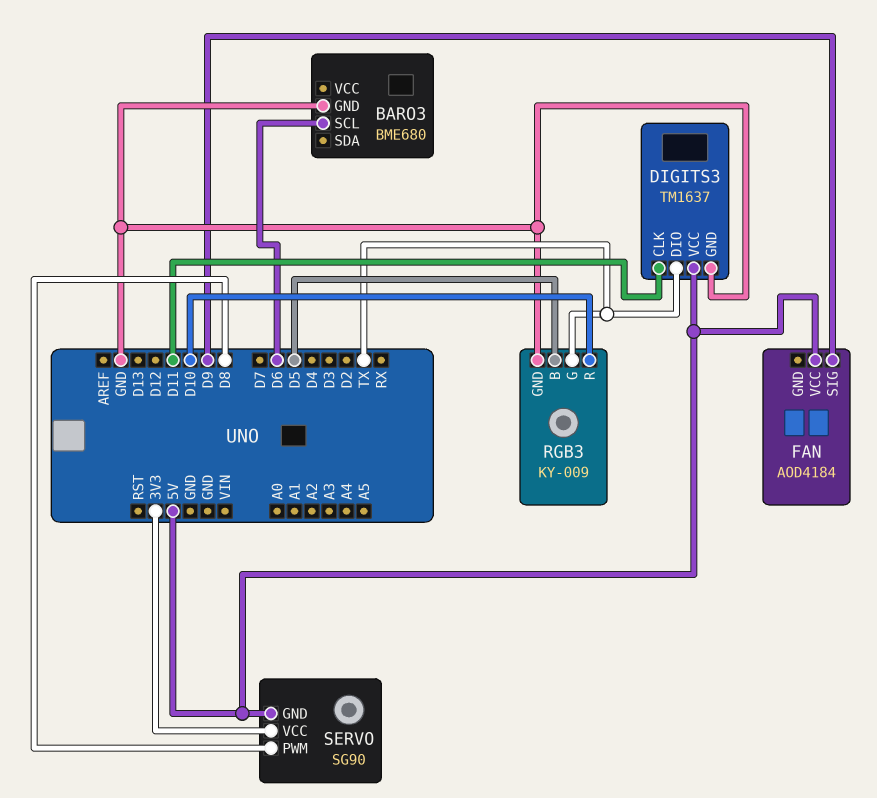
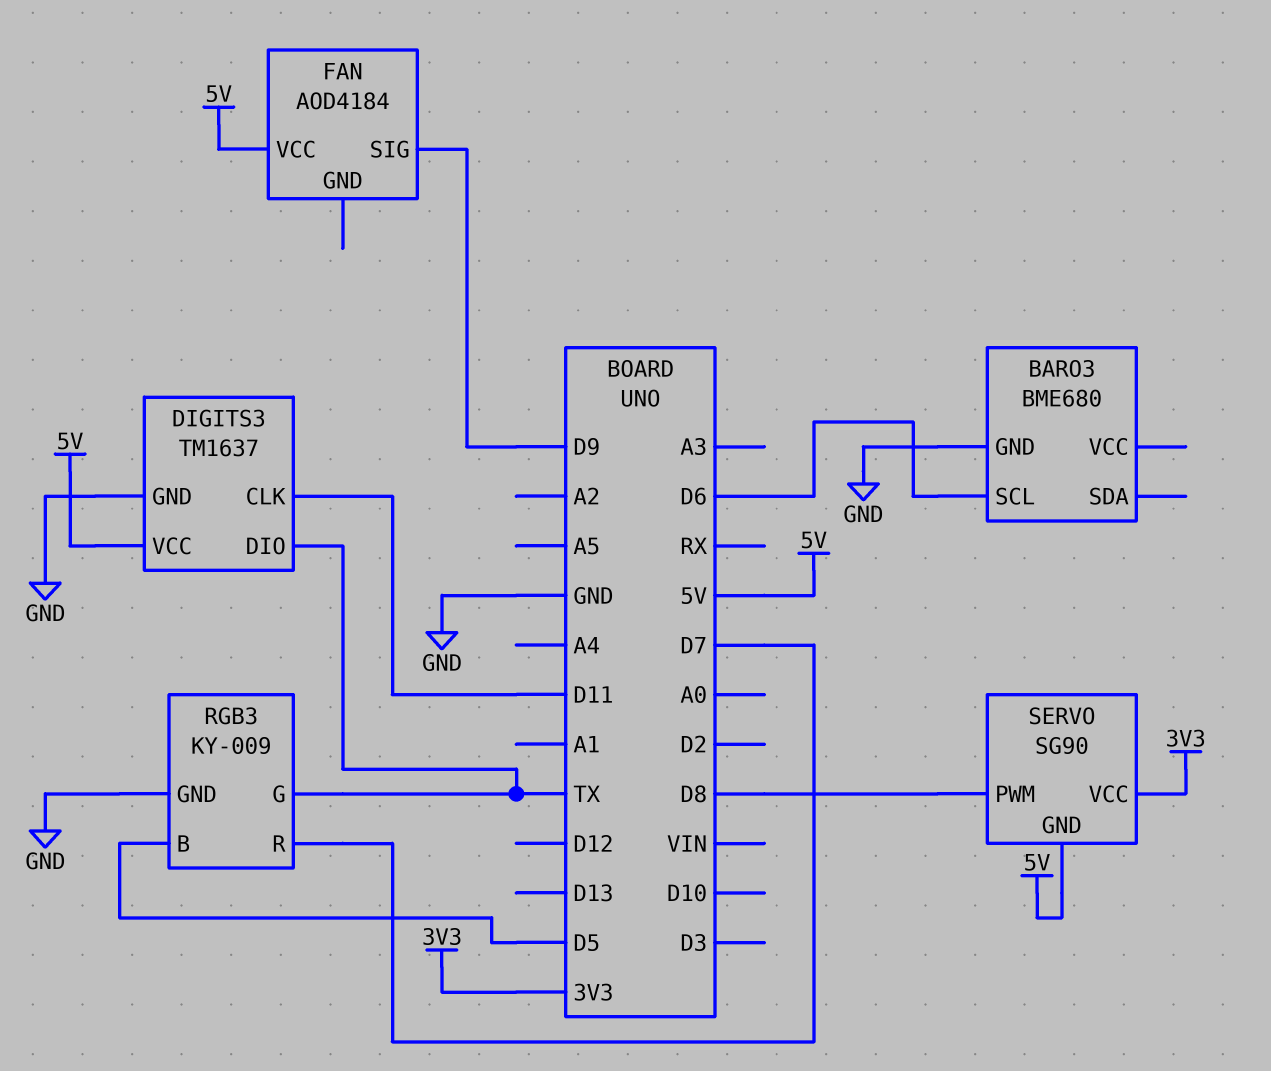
RGB3 pin R: D10 -> D7

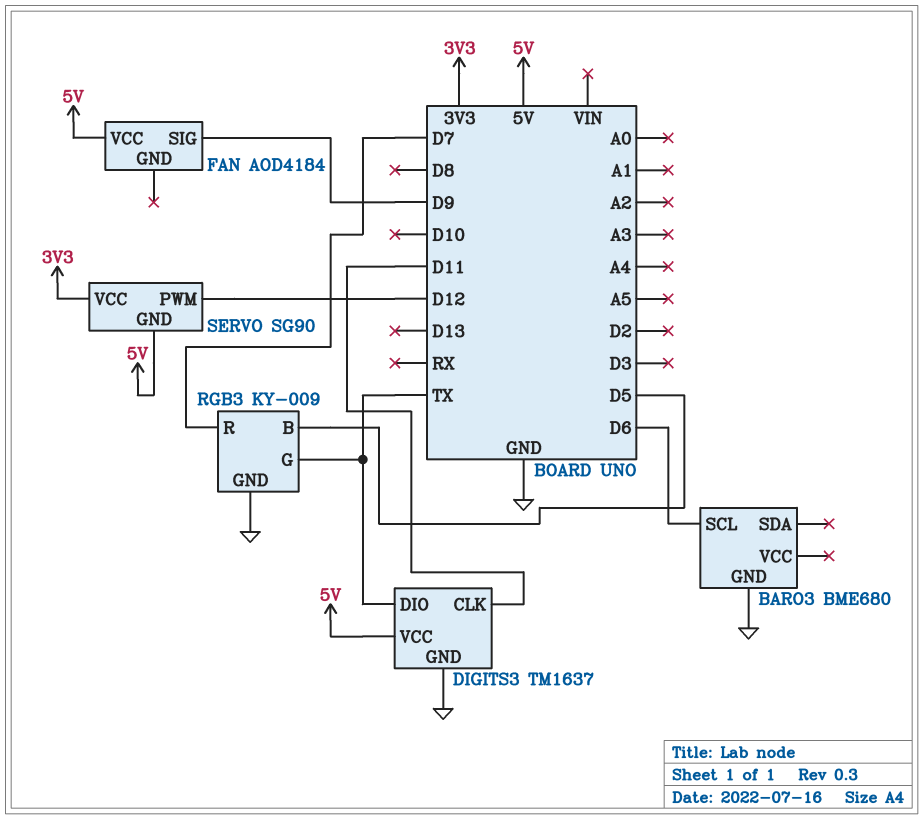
SERVO pin PWM: D8 -> D12

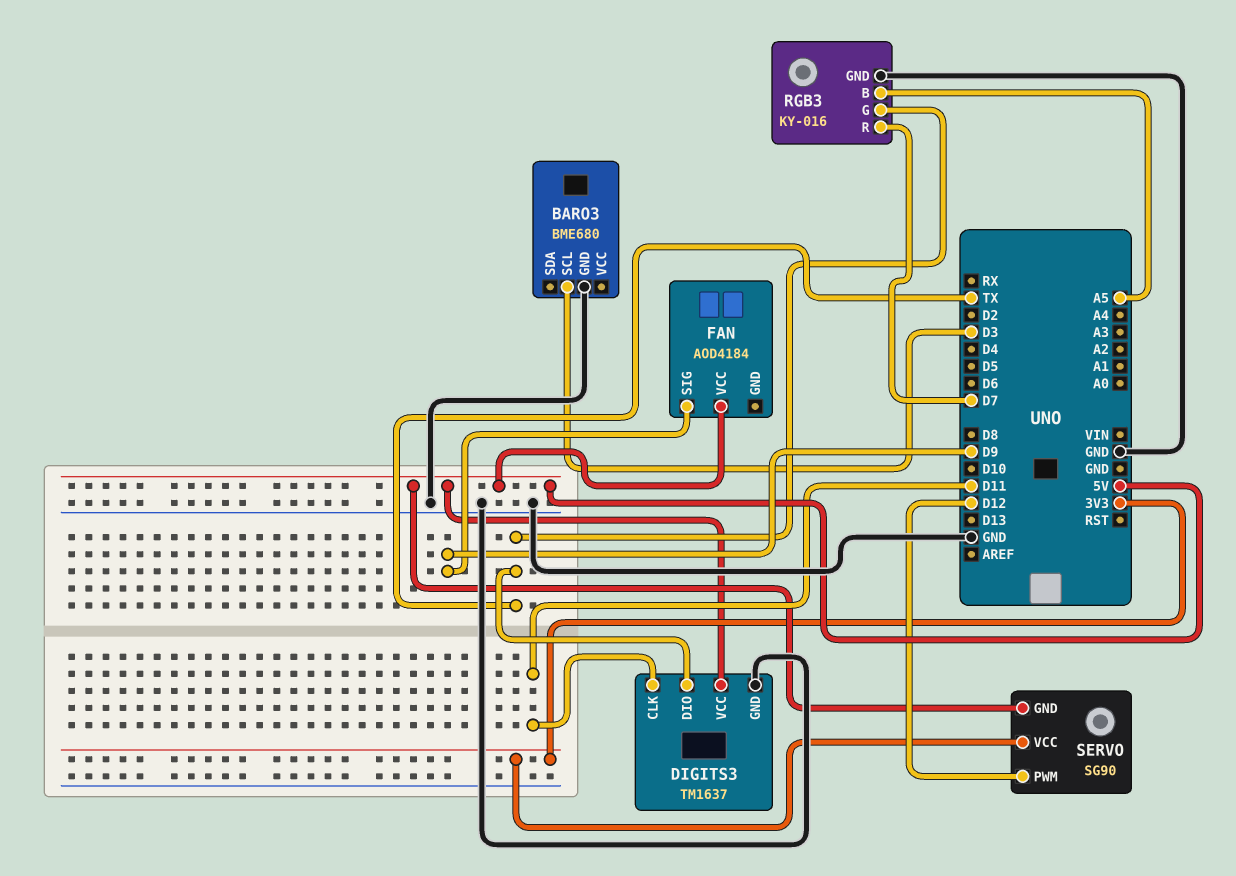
BARO3 pin SCL: D6 -> D3
RGB3: KY-009 -> KY-016
RGB3 pin B: D5 -> A5

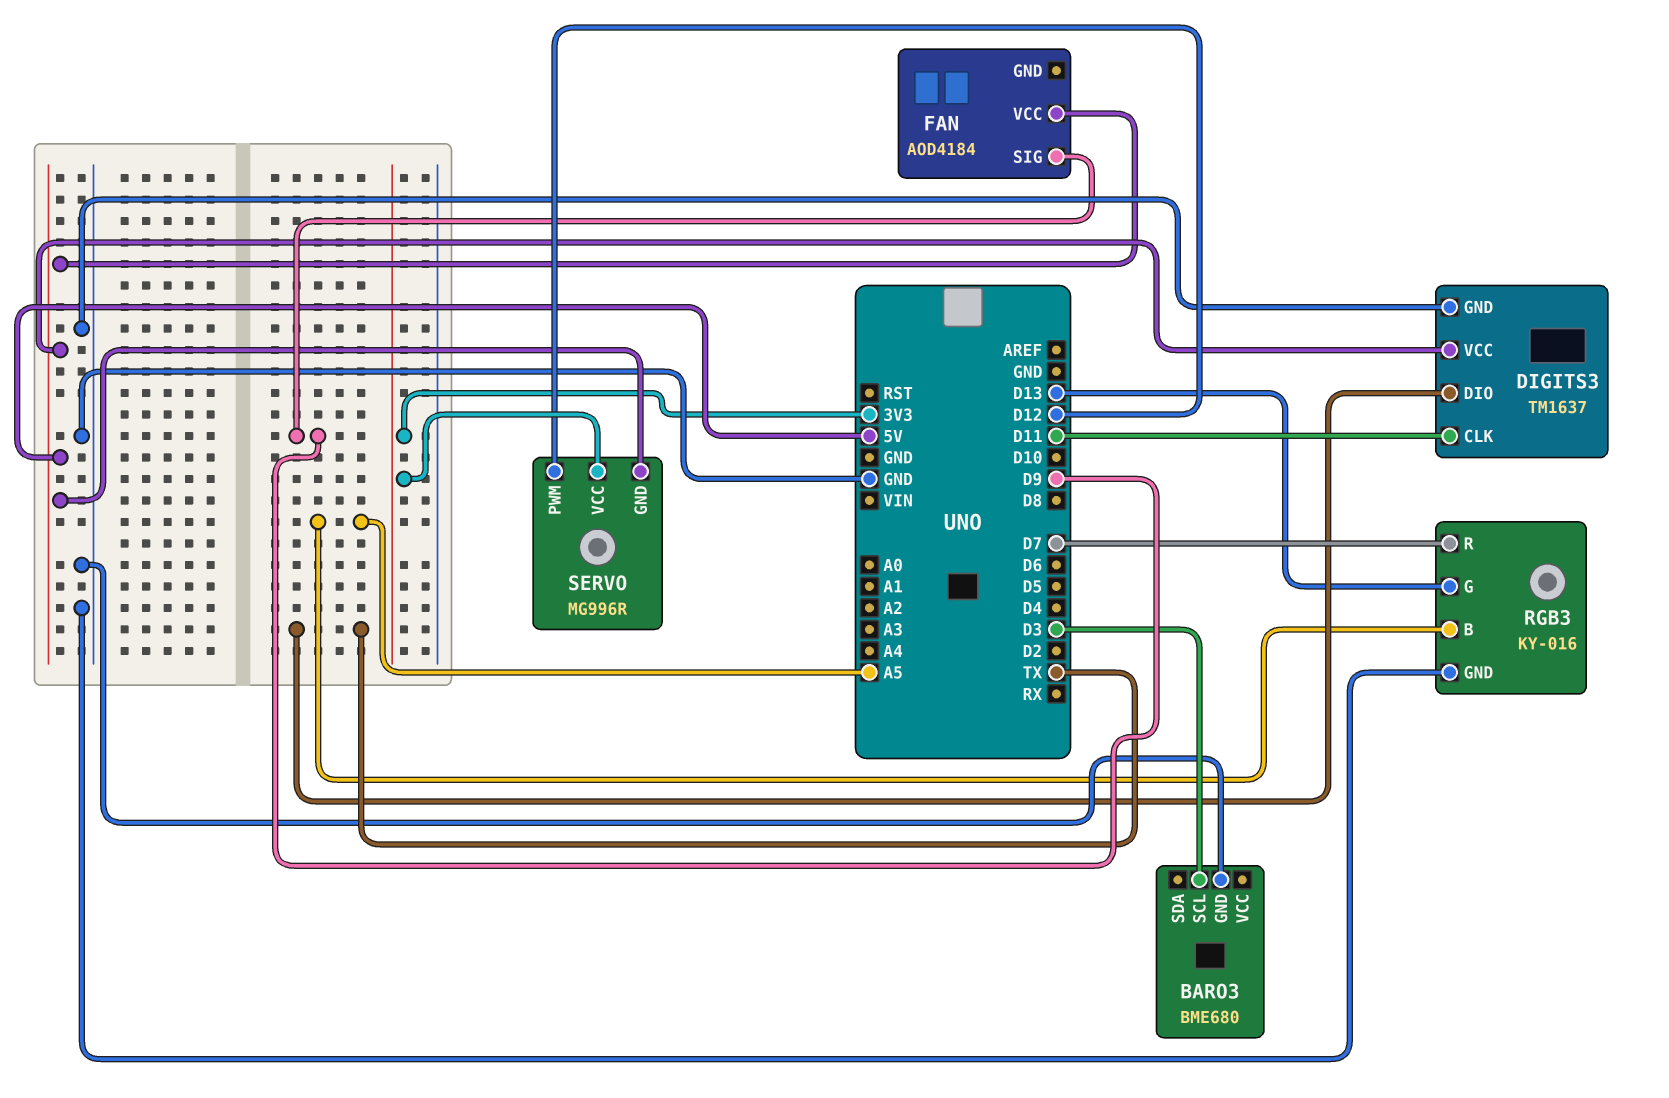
RGB3 pin G: TX -> D13
SERVO: SG90 -> MG996R

